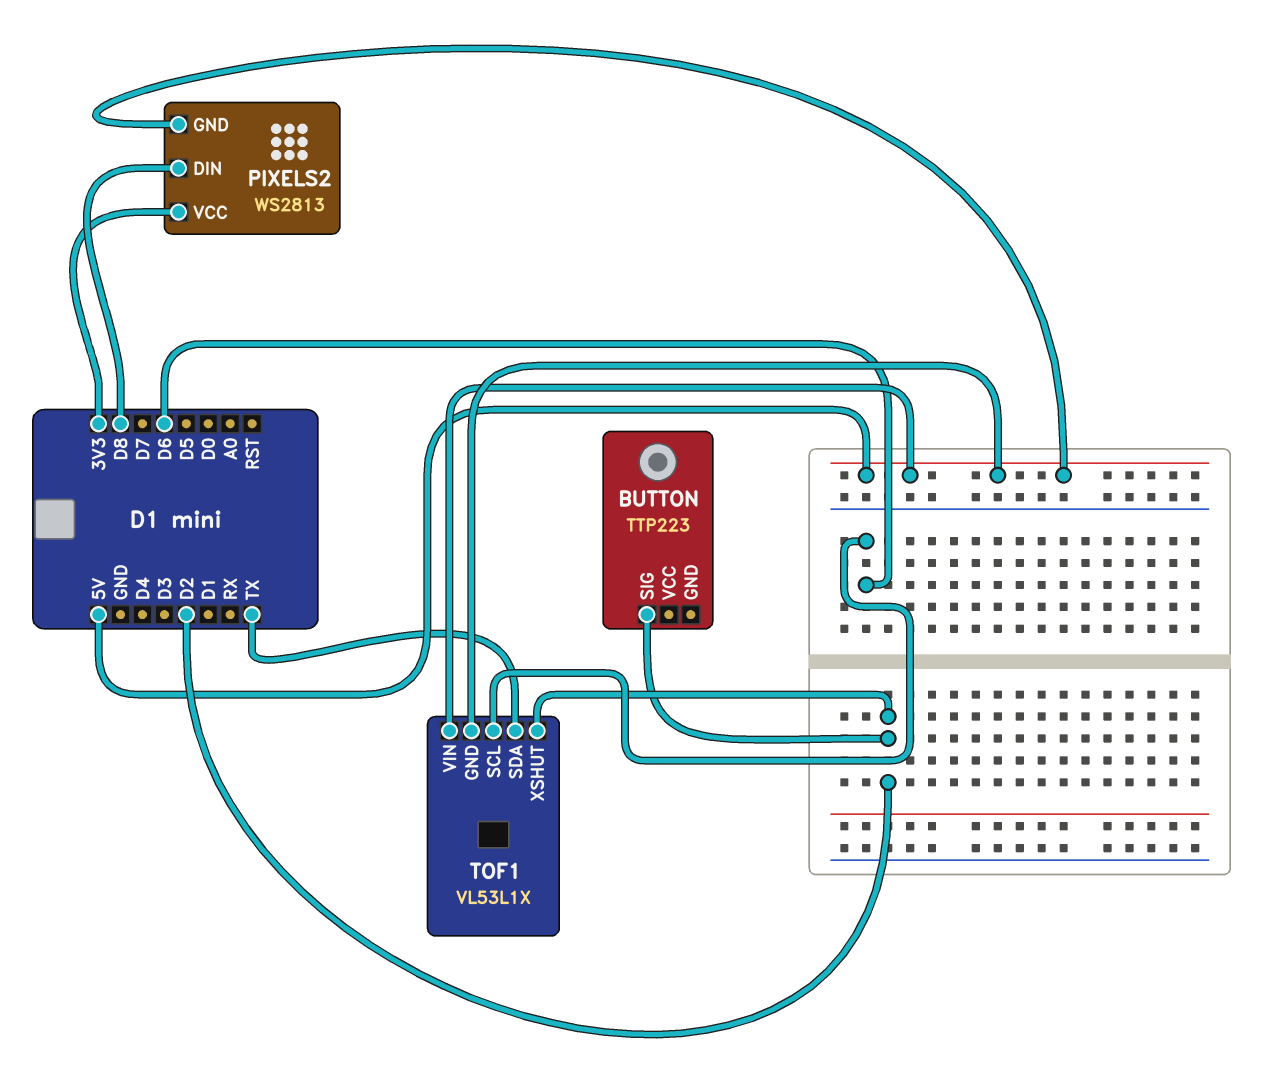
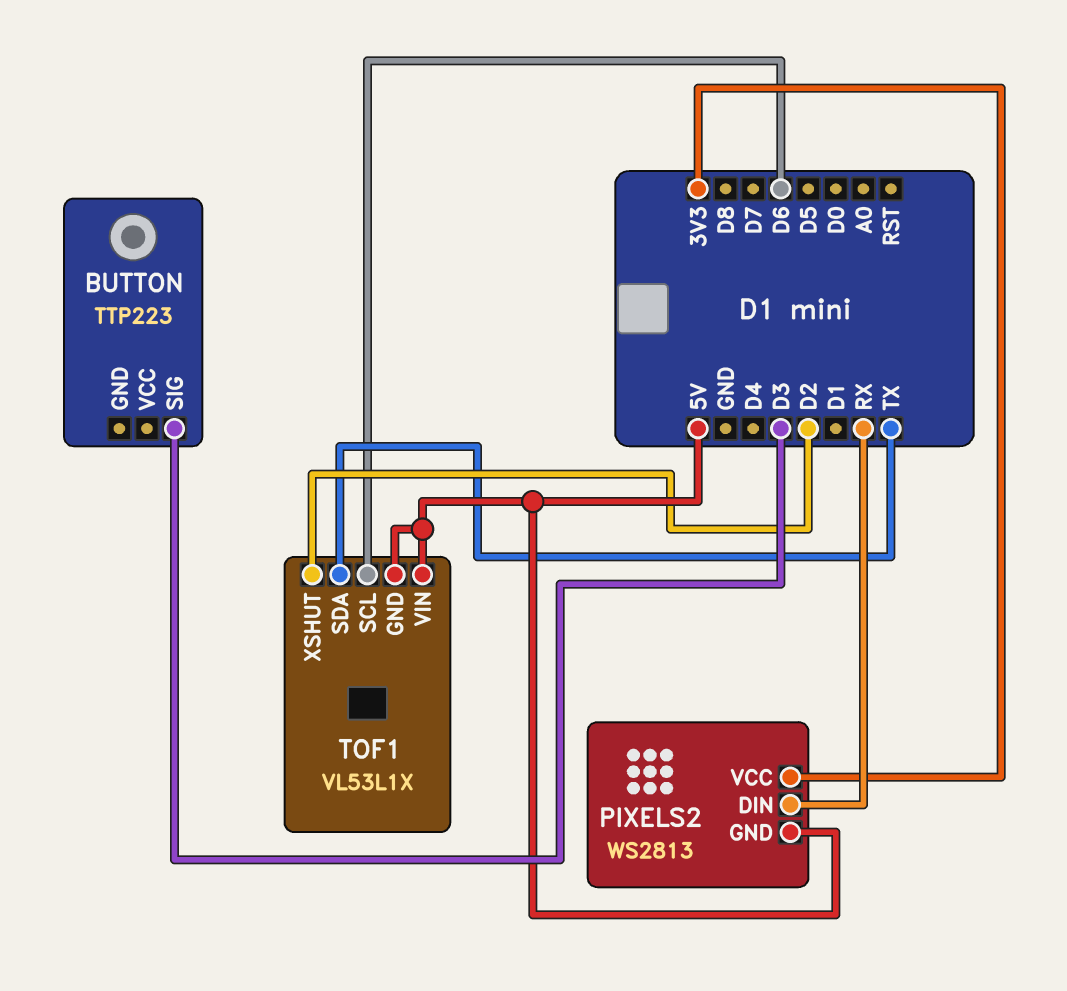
BUTTON pin SIG: D2 -> D3
PIXELS2 pin DIN: D8 -> RX

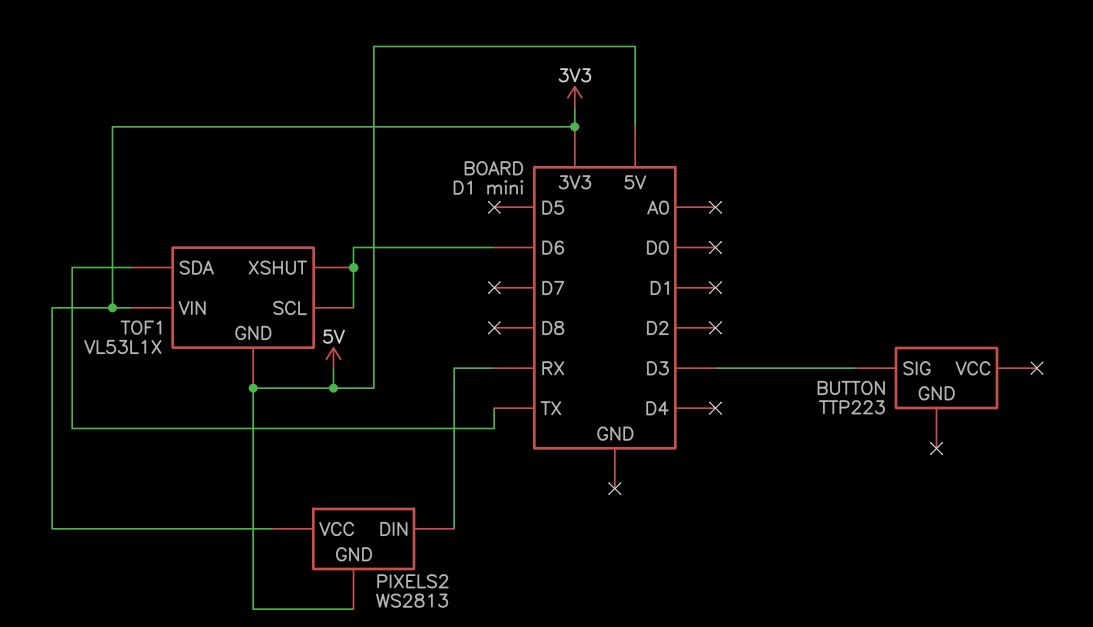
TOF1 pin VIN: 5V -> 3V3
TOF1 pin XSHUT: D2 -> D6

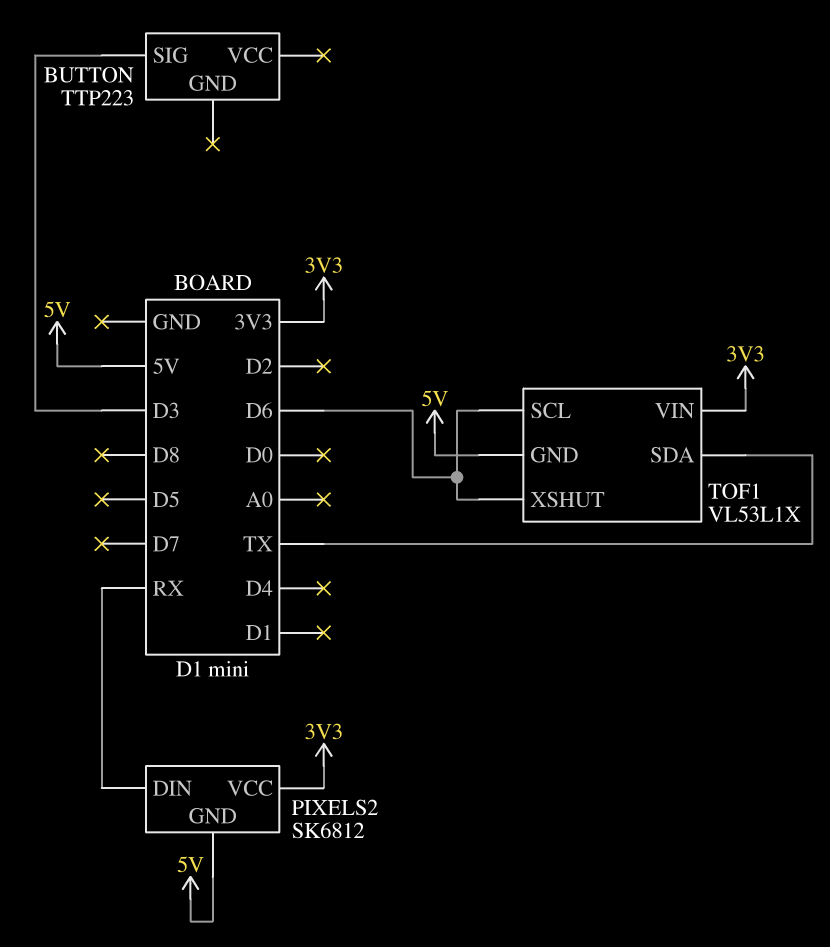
PIXELS2: WS2813 -> SK6812

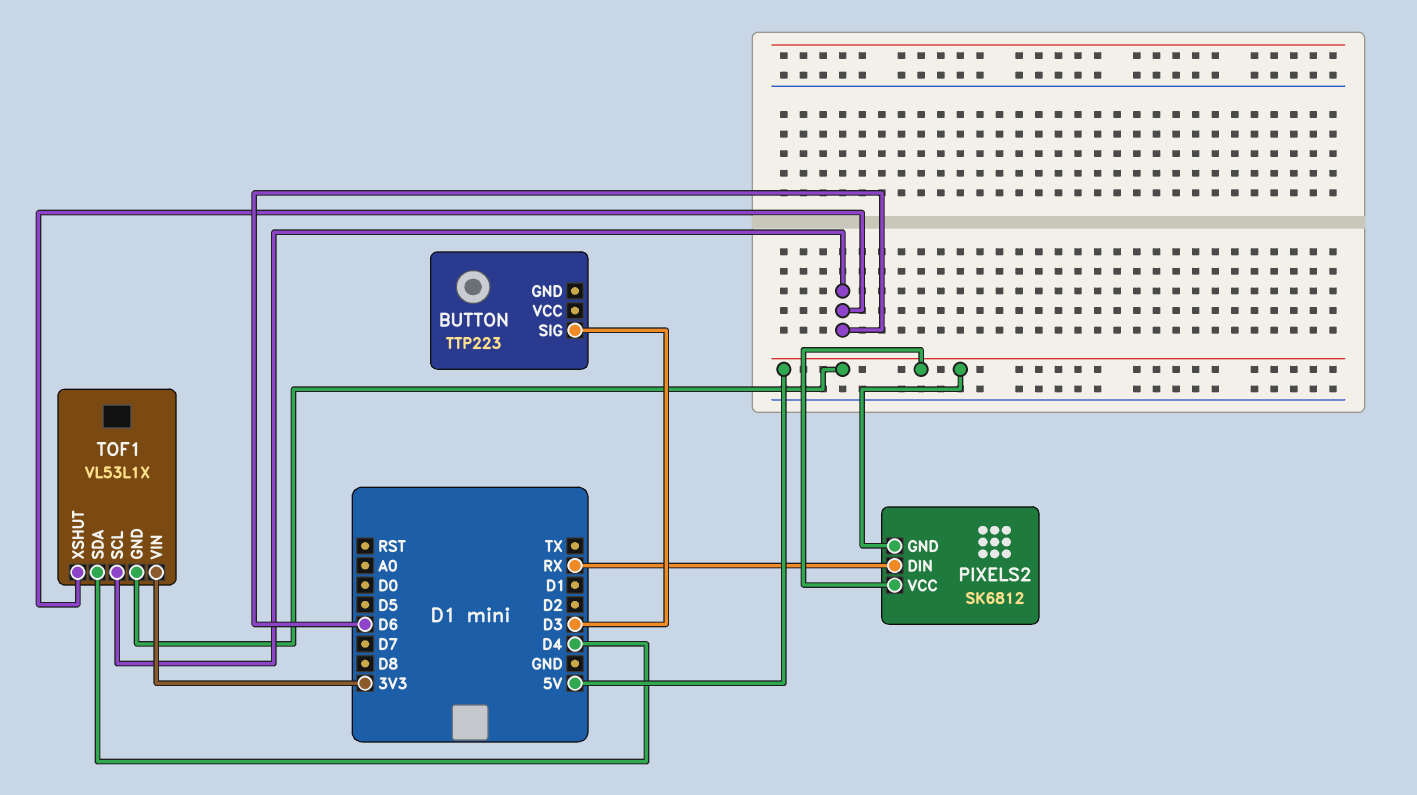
PIXELS2 pin VCC: 3V3 -> 5V
TOF1 pin SDA: TX -> D4

